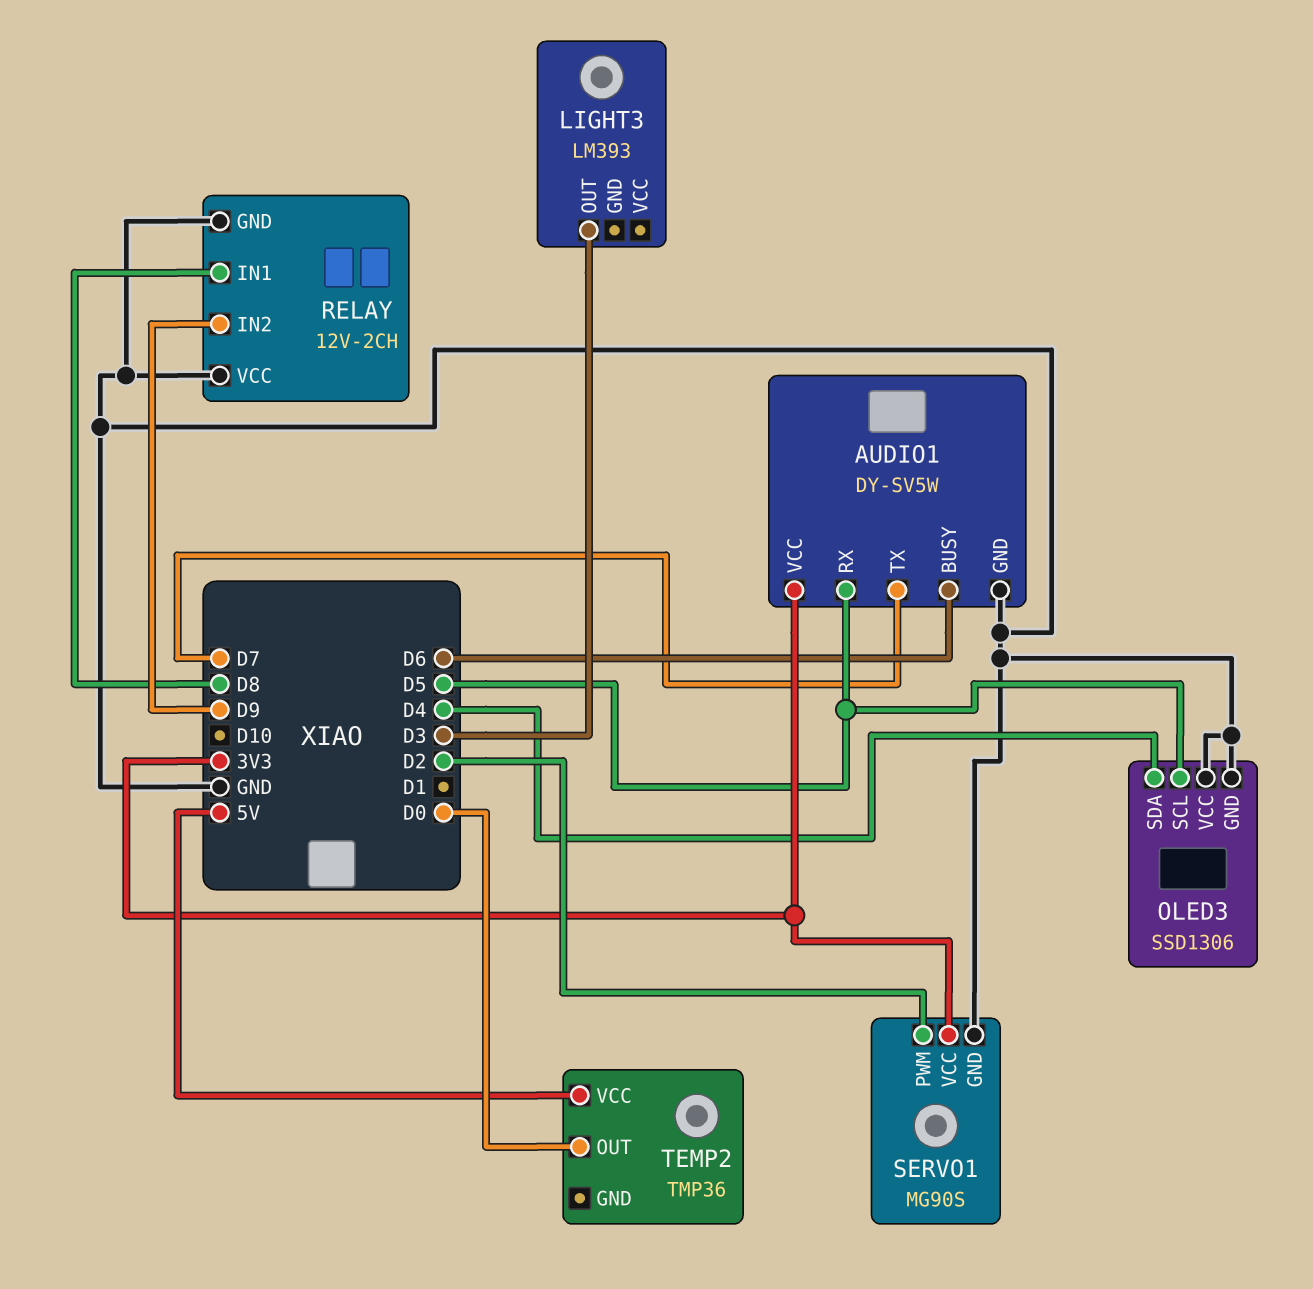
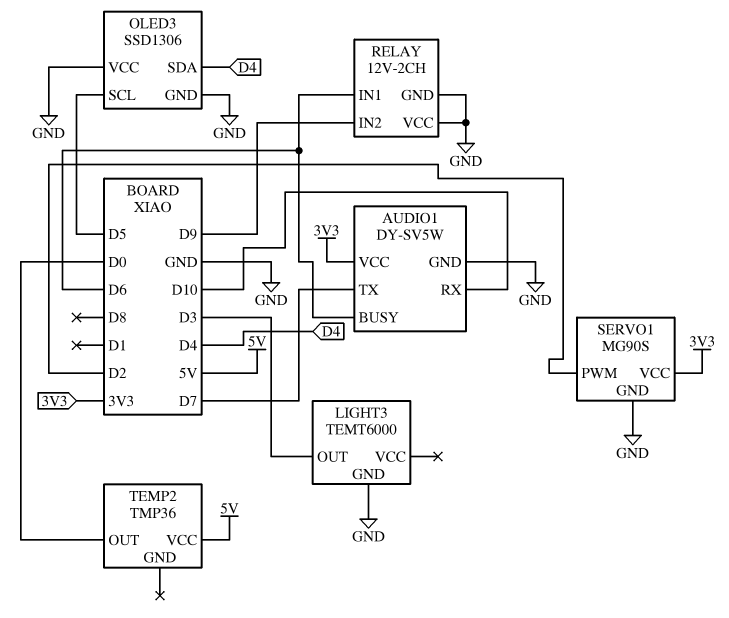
AUDIO1 pin RX: D5 -> D10
LIGHT3: LM393 -> TEMT6000
LIGHT3 pin GND: none -> GND
RELAY pin IN1: D8 -> D6

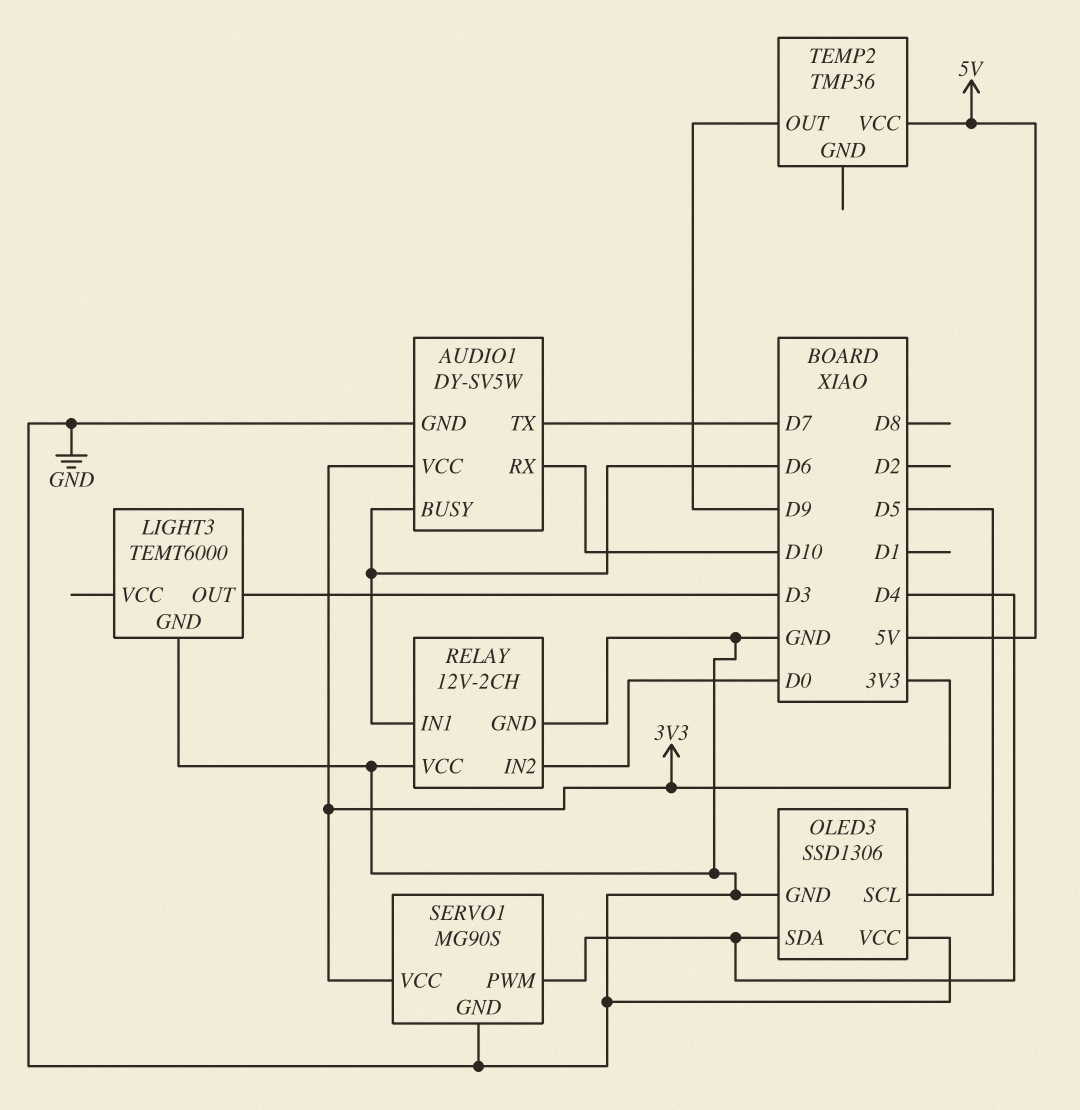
RELAY pin IN2: D9 -> D0
SERVO1 pin PWM: D2 -> D4
TEMP2 pin OUT: D0 -> D9

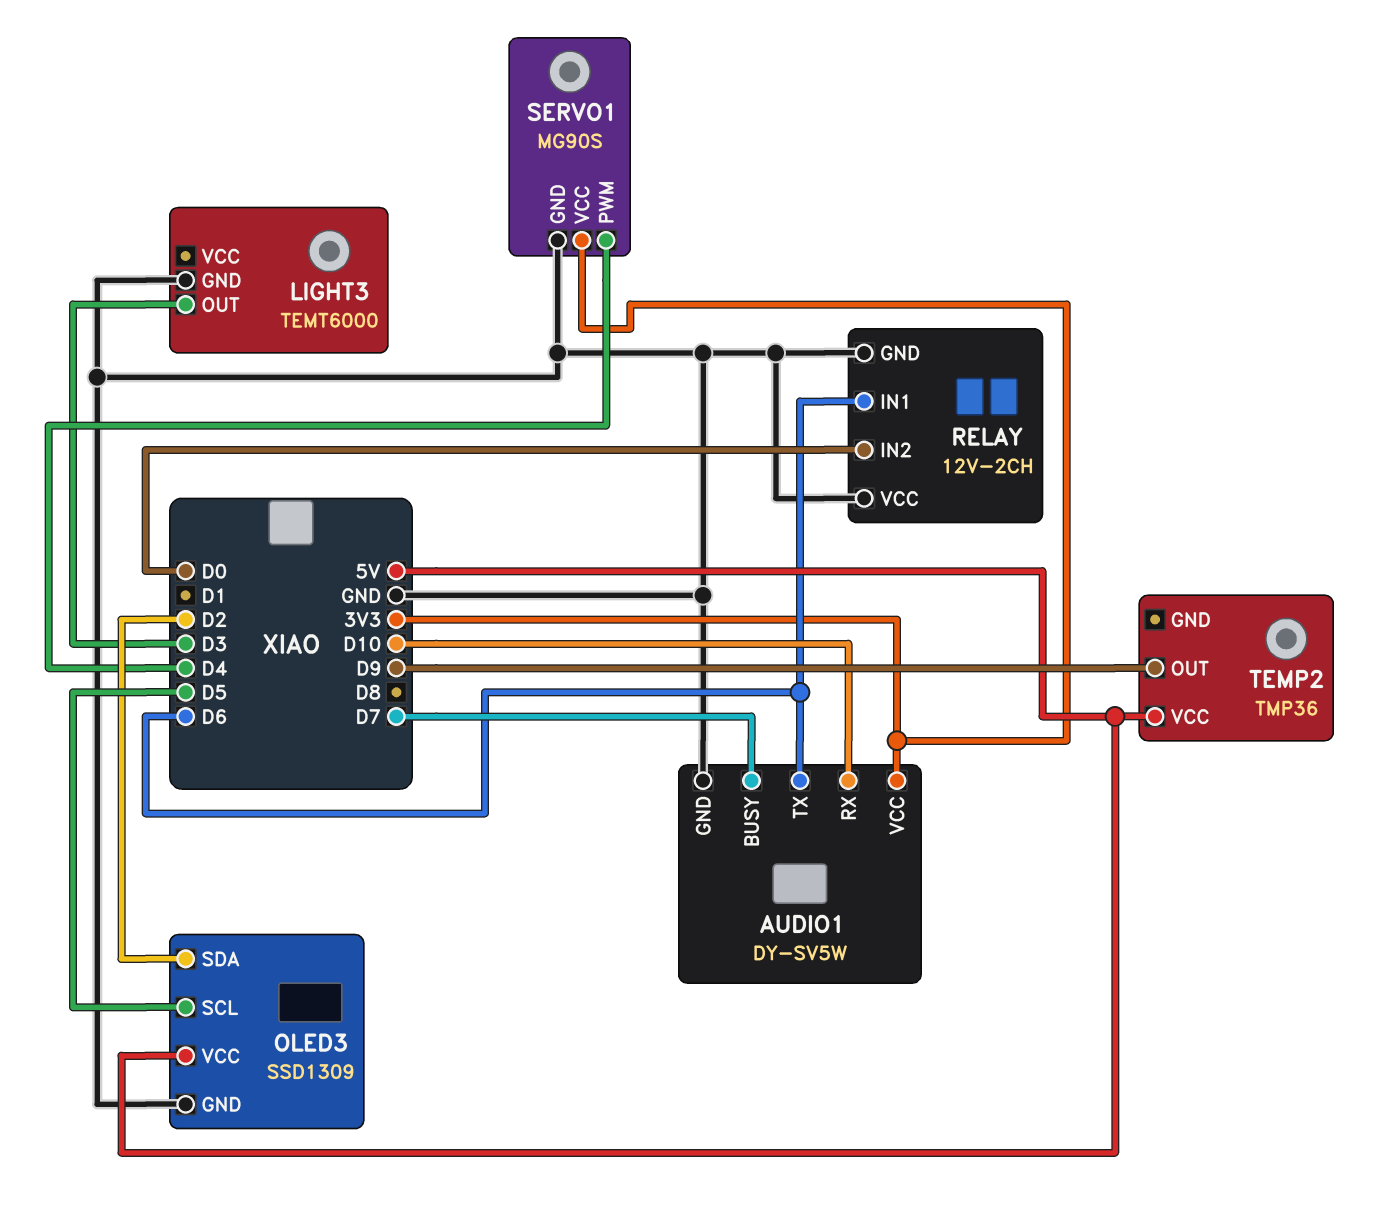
AUDIO1 pin BUSY: D6 -> D7
AUDIO1 pin TX: D7 -> D6
OLED3: SSD1306 -> SSD1309
OLED3 pin SDA: D4 -> D2
OLED3 pin VCC: GND -> 5V

